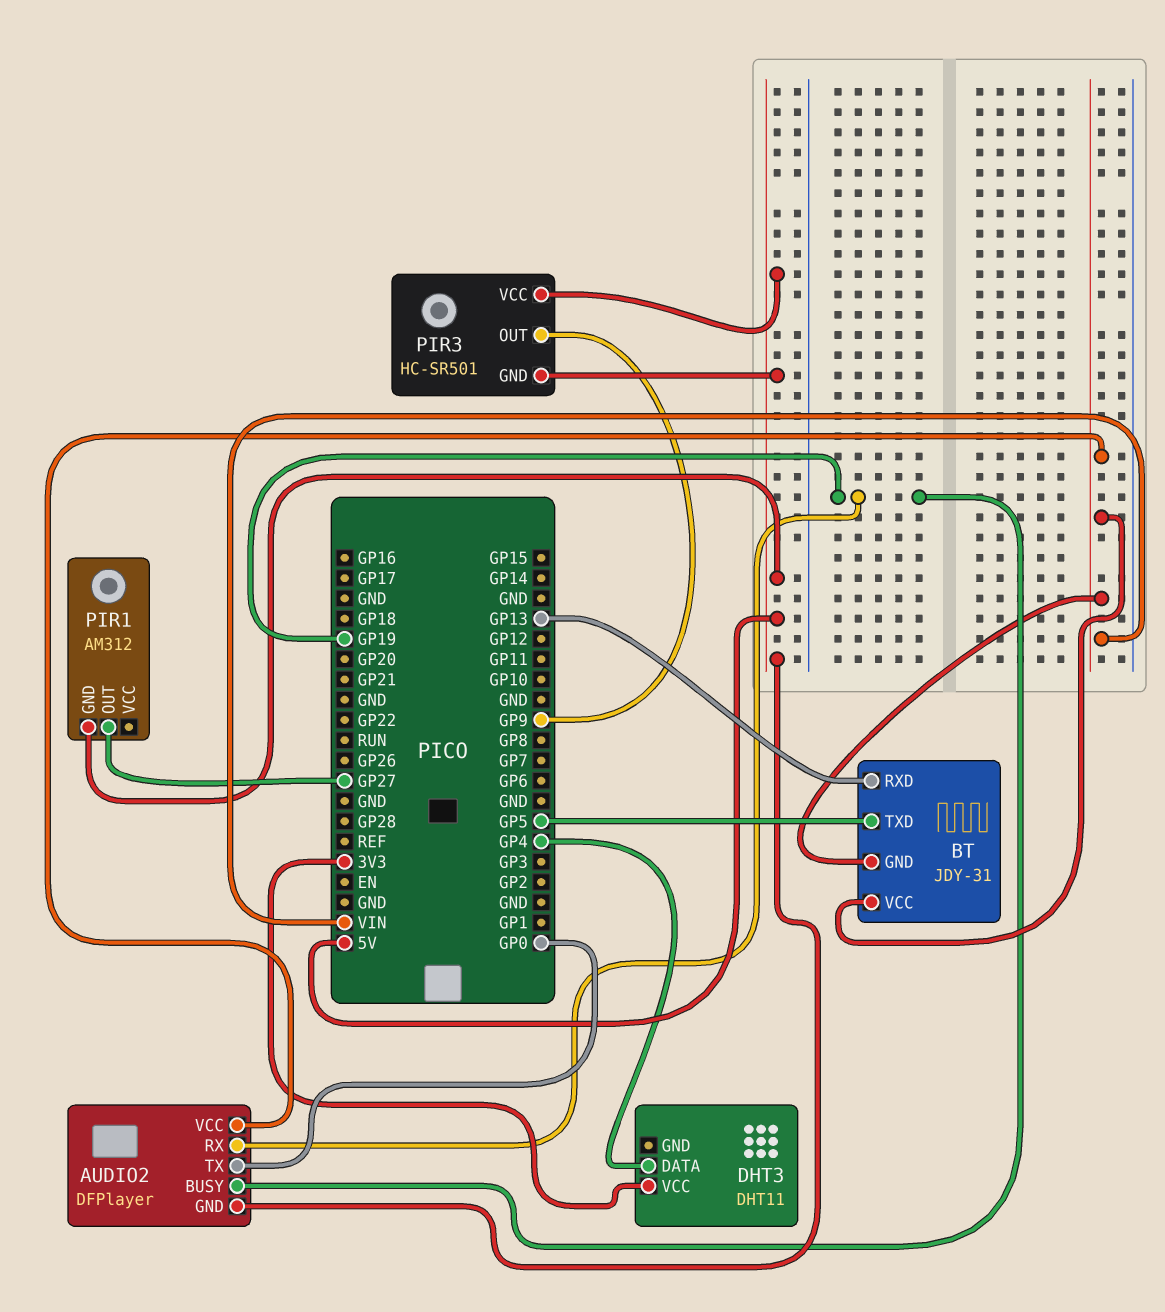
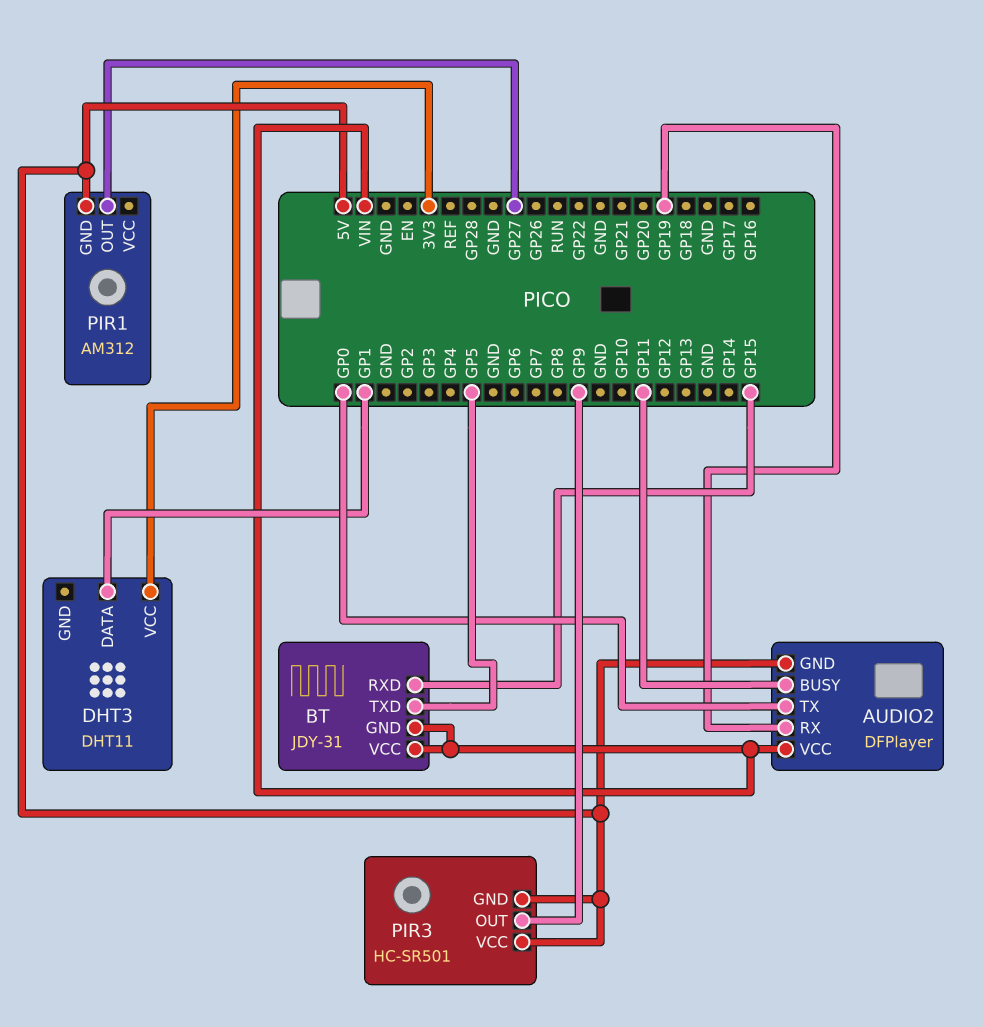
AUDIO2 pin BUSY: GP19 -> GP11
BT pin RXD: GP13 -> GP15
DHT3 pin DATA: GP4 -> GP1

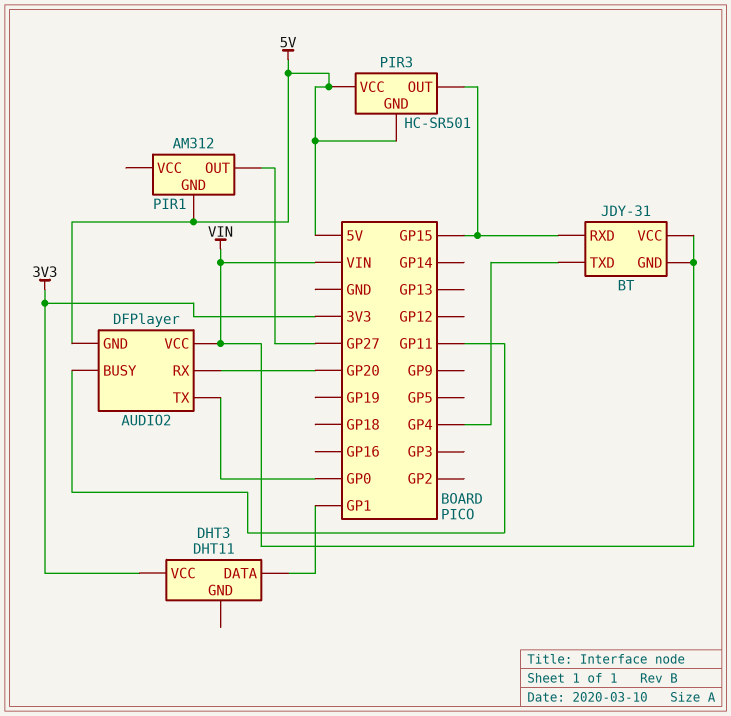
AUDIO2 pin RX: GP19 -> GP20
BT pin TXD: GP5 -> GP4
PIR3 pin OUT: GP9 -> GP15

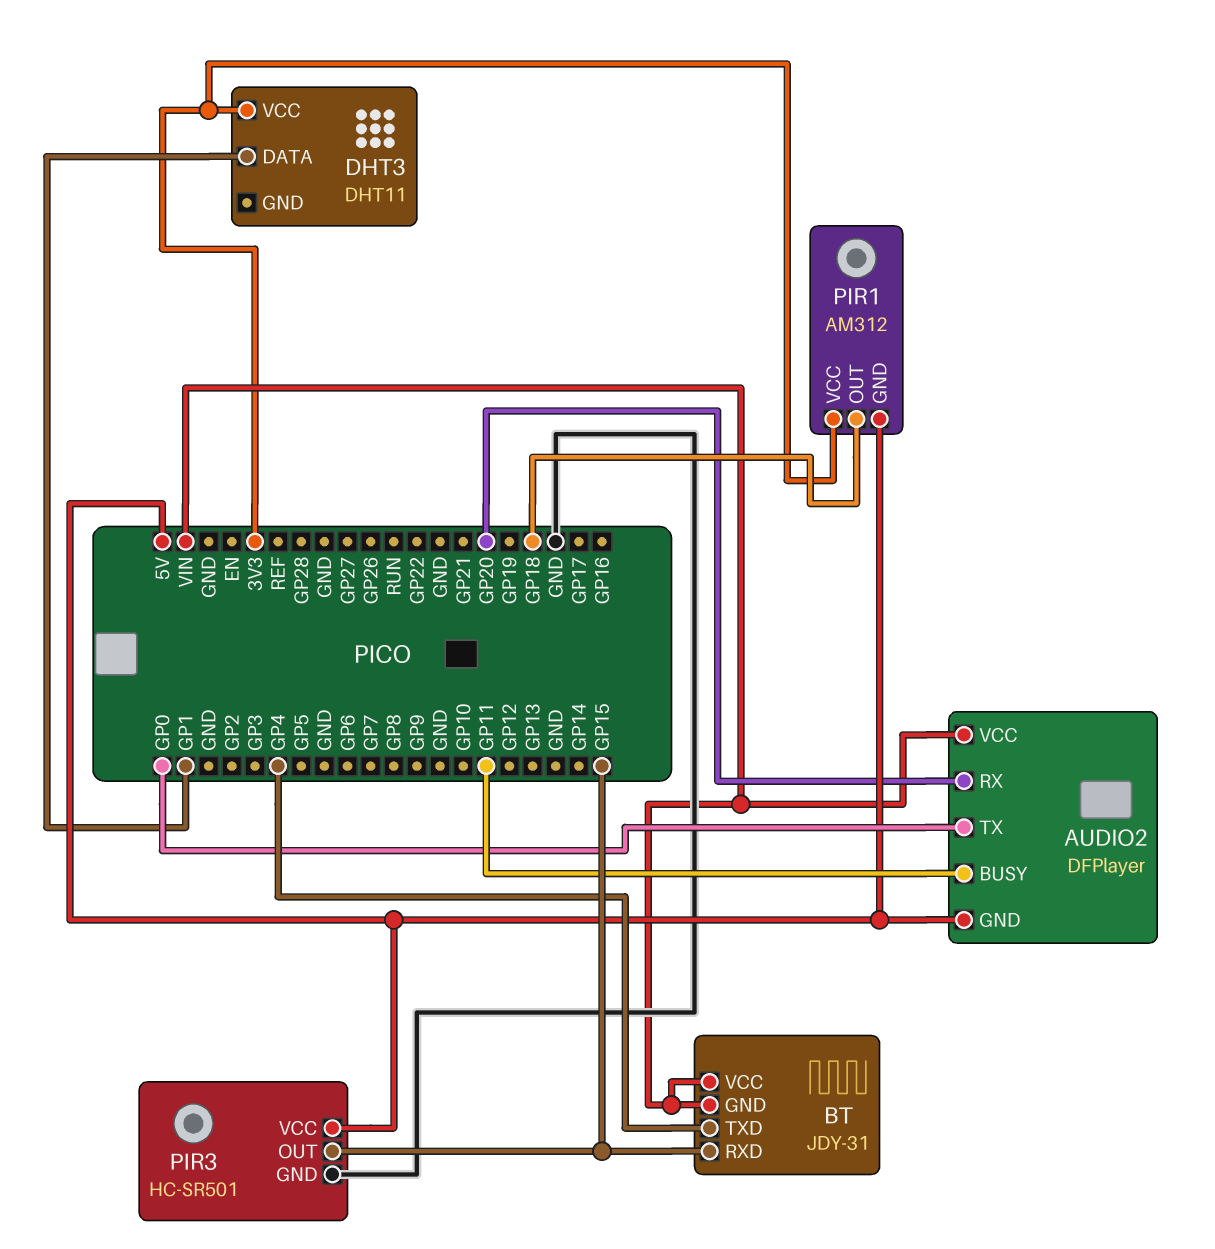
PIR1 pin OUT: GP27 -> GP18
PIR1 pin VCC: none -> 3V3
PIR3 pin GND: 5V -> GND

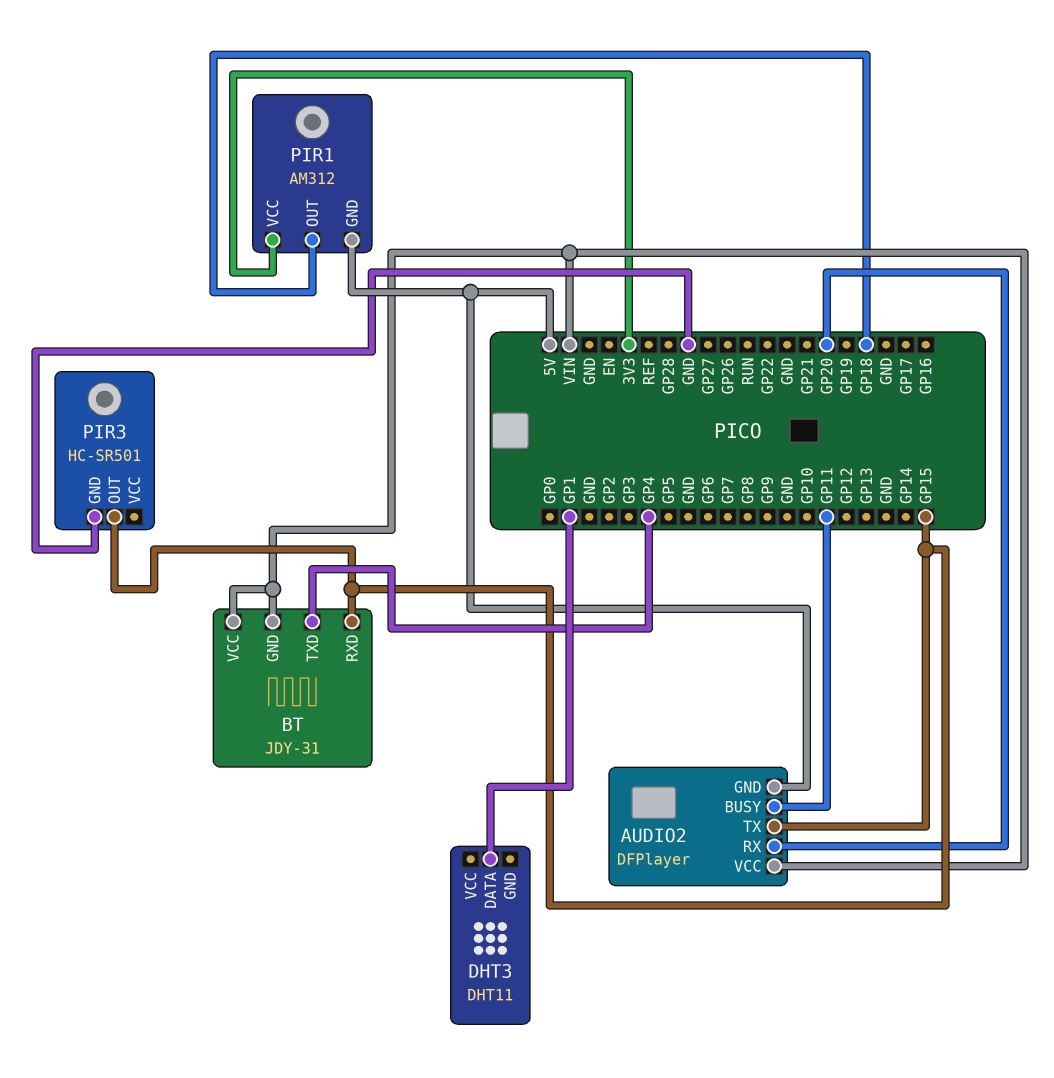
AUDIO2 pin TX: GP0 -> GP15
DHT3 pin VCC: 3V3 -> none
PIR3 pin VCC: 5V -> none

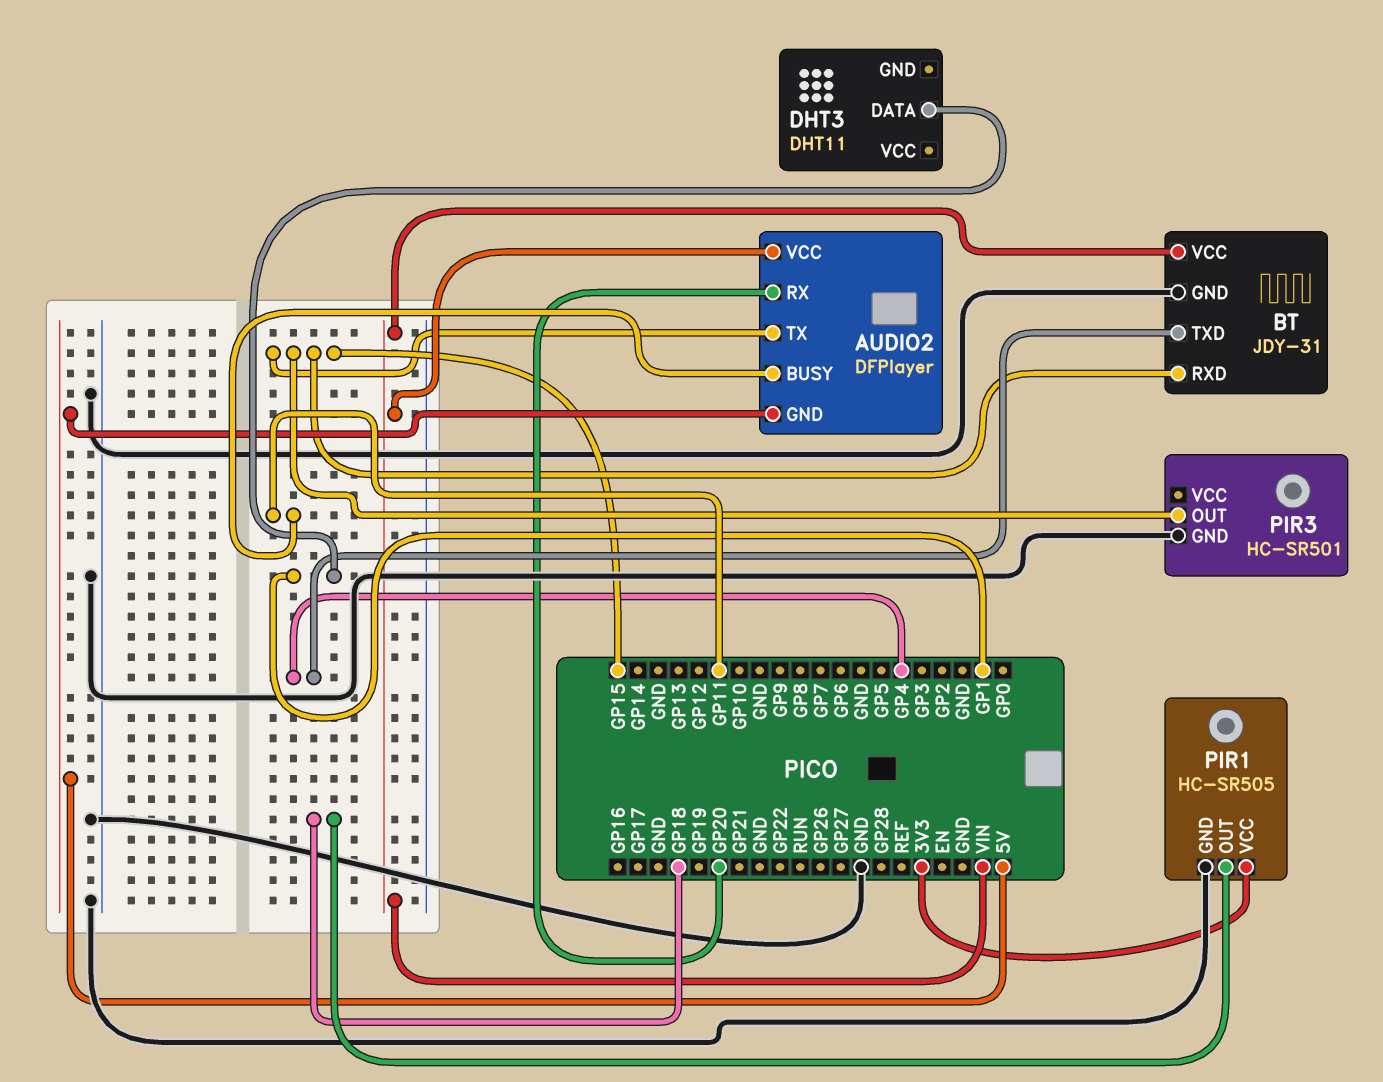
BT pin GND: VIN -> GND
PIR1: AM312 -> HC-SR505
PIR1 pin GND: 5V -> GND

